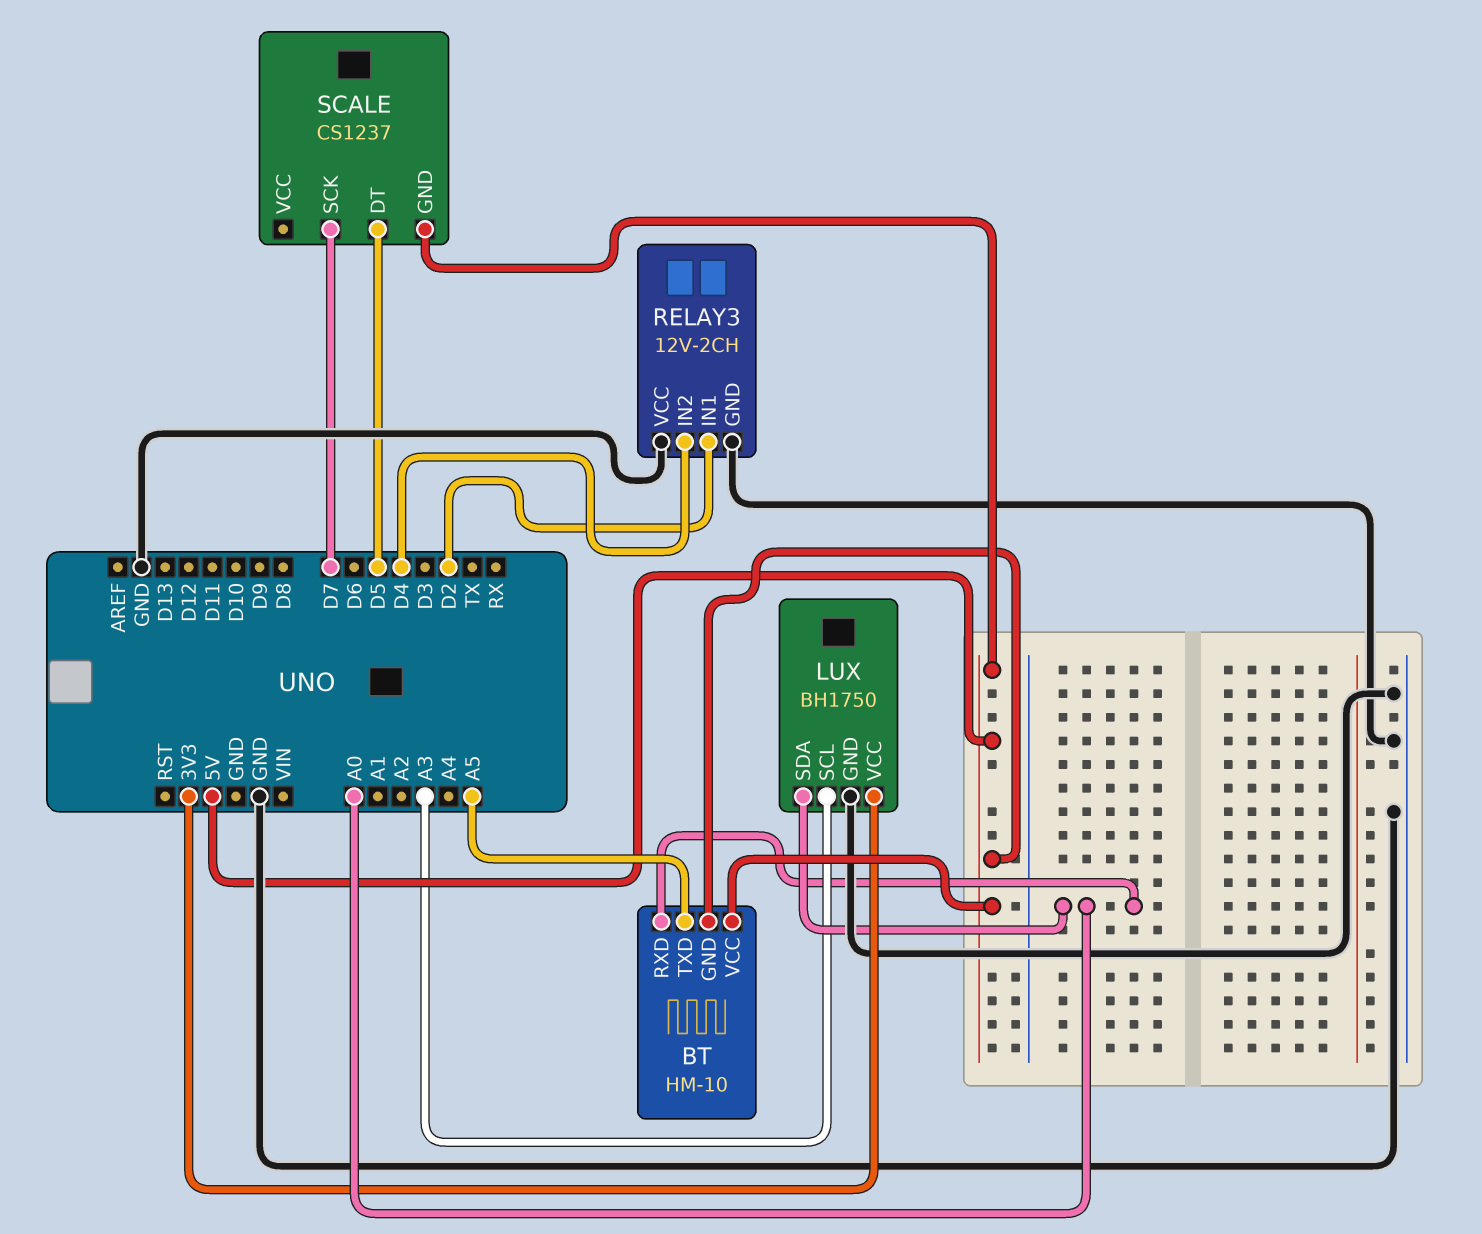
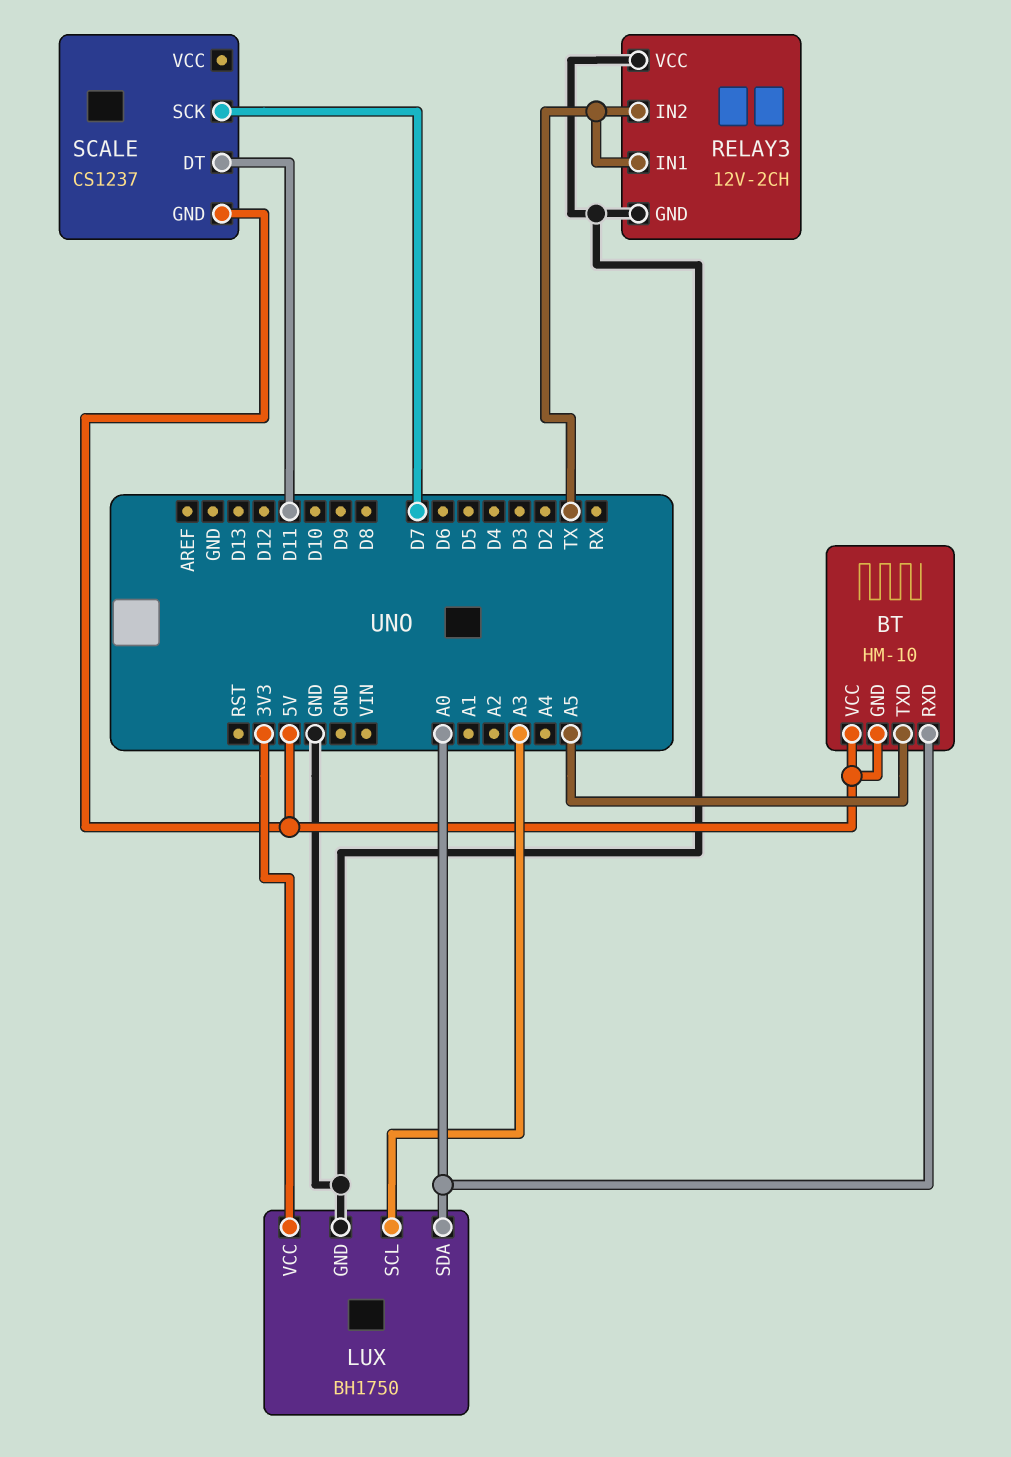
RELAY3 pin IN1: D2 -> TX
RELAY3 pin IN2: D4 -> TX
SCALE pin DT: D5 -> D11

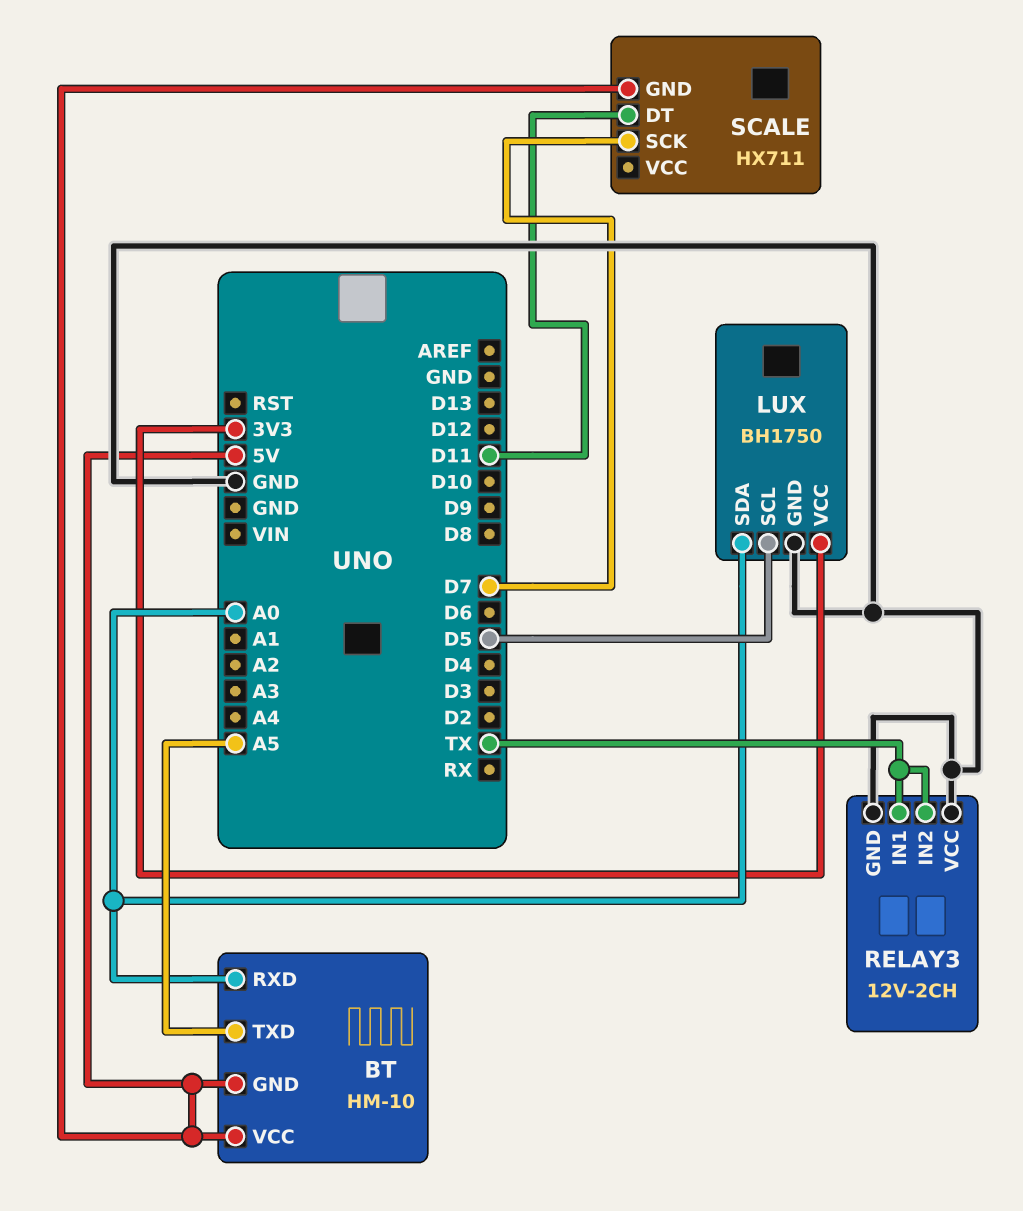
LUX pin SCL: A3 -> D5
SCALE: CS1237 -> HX711

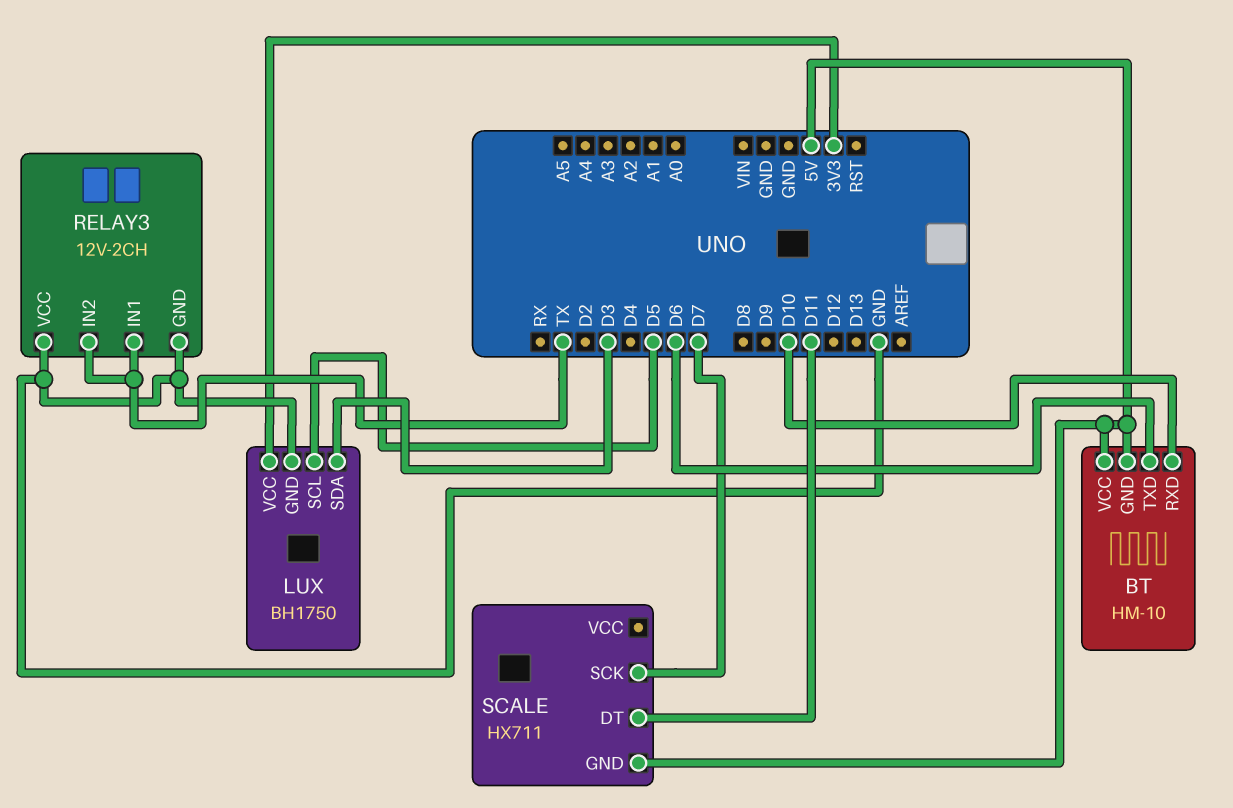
BT pin RXD: A0 -> D10
BT pin TXD: A5 -> D6
LUX pin SDA: A0 -> D3

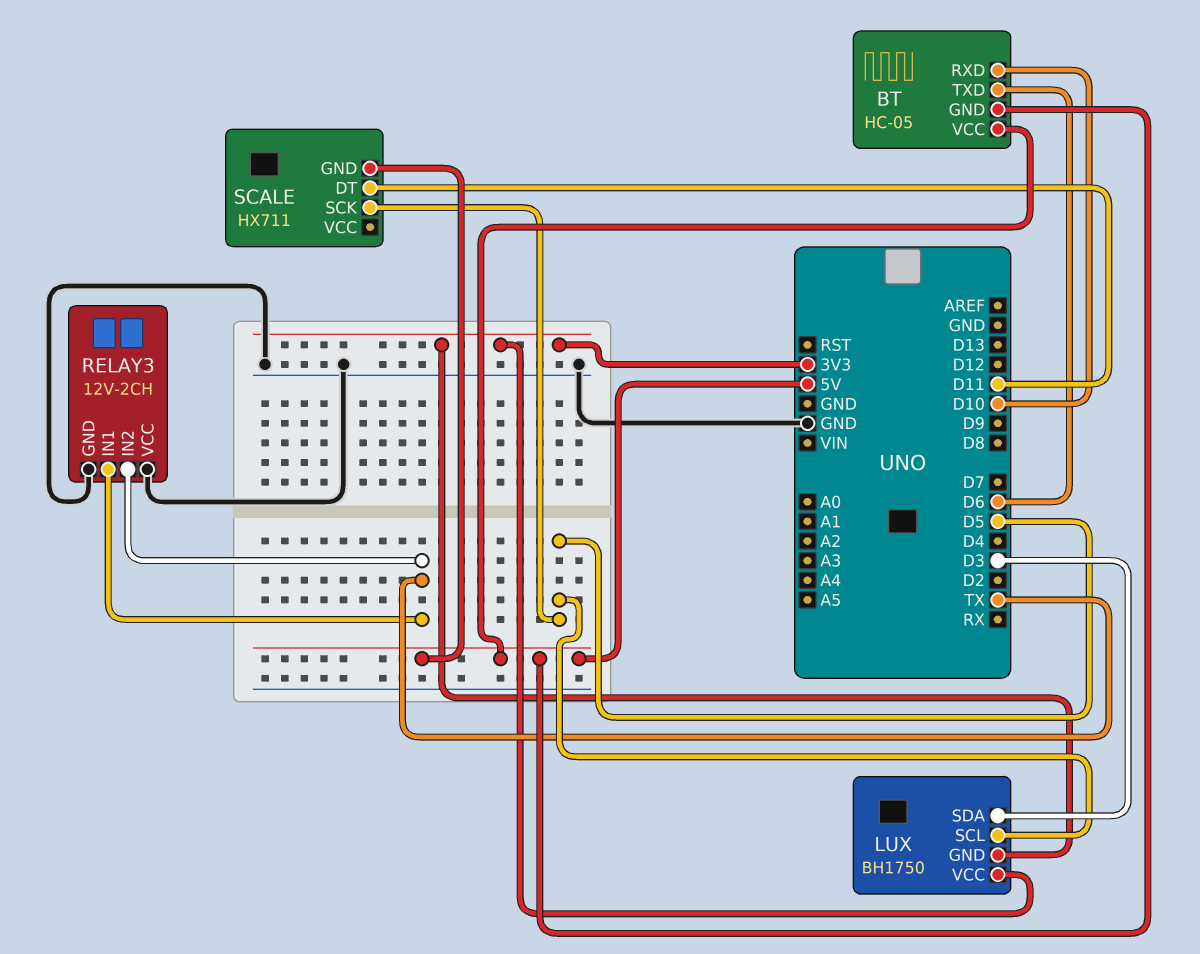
BT: HM-10 -> HC-05
LUX pin GND: GND -> 3V3
SCALE pin SCK: D7 -> D5

